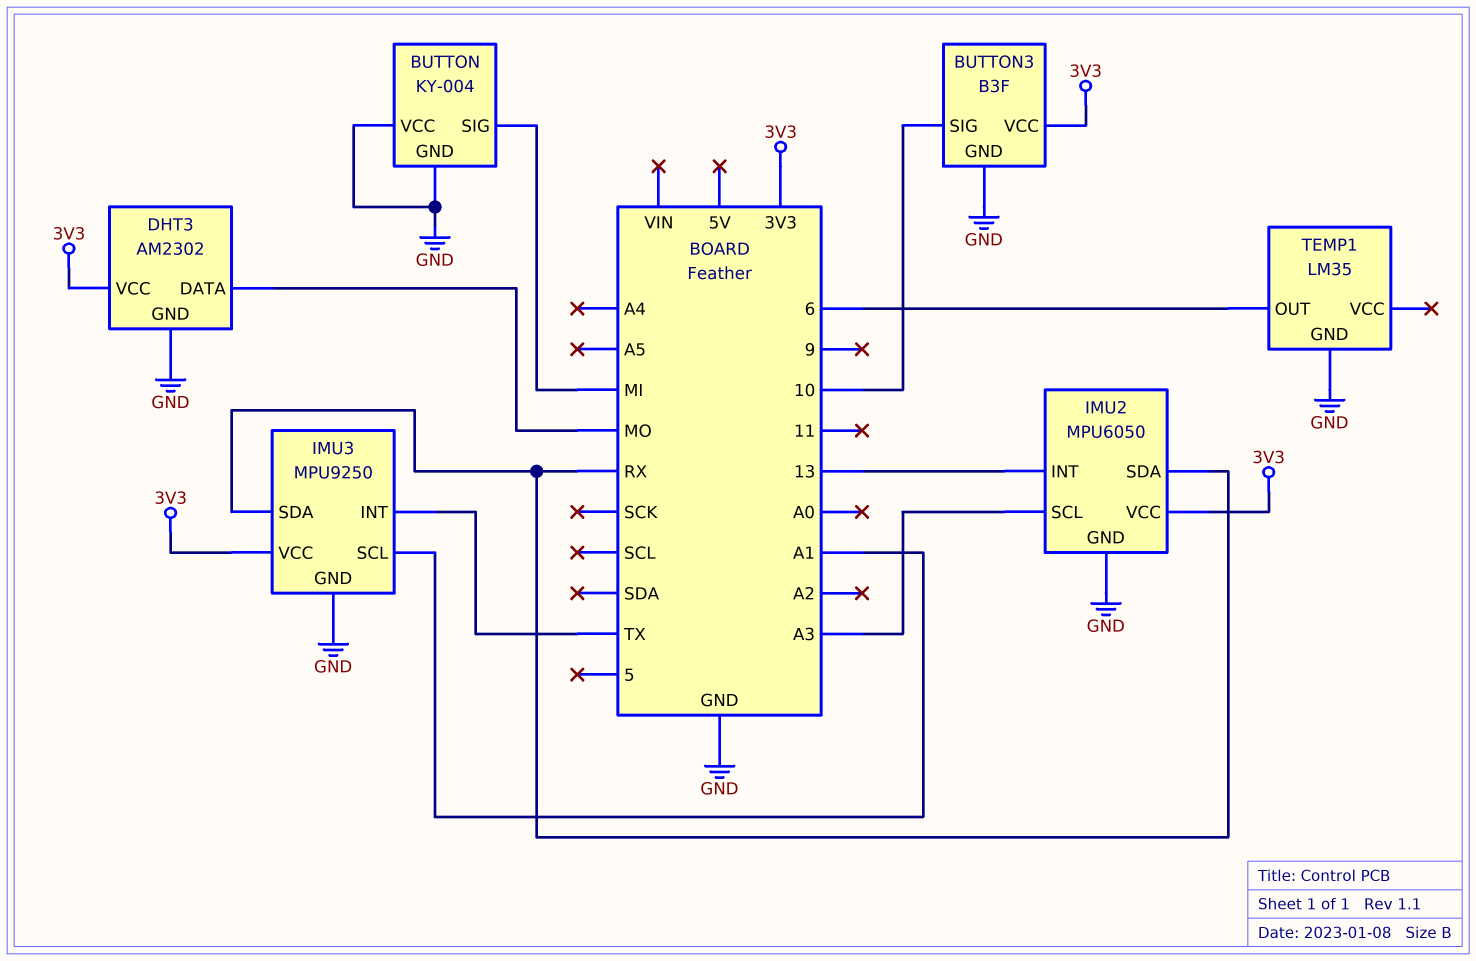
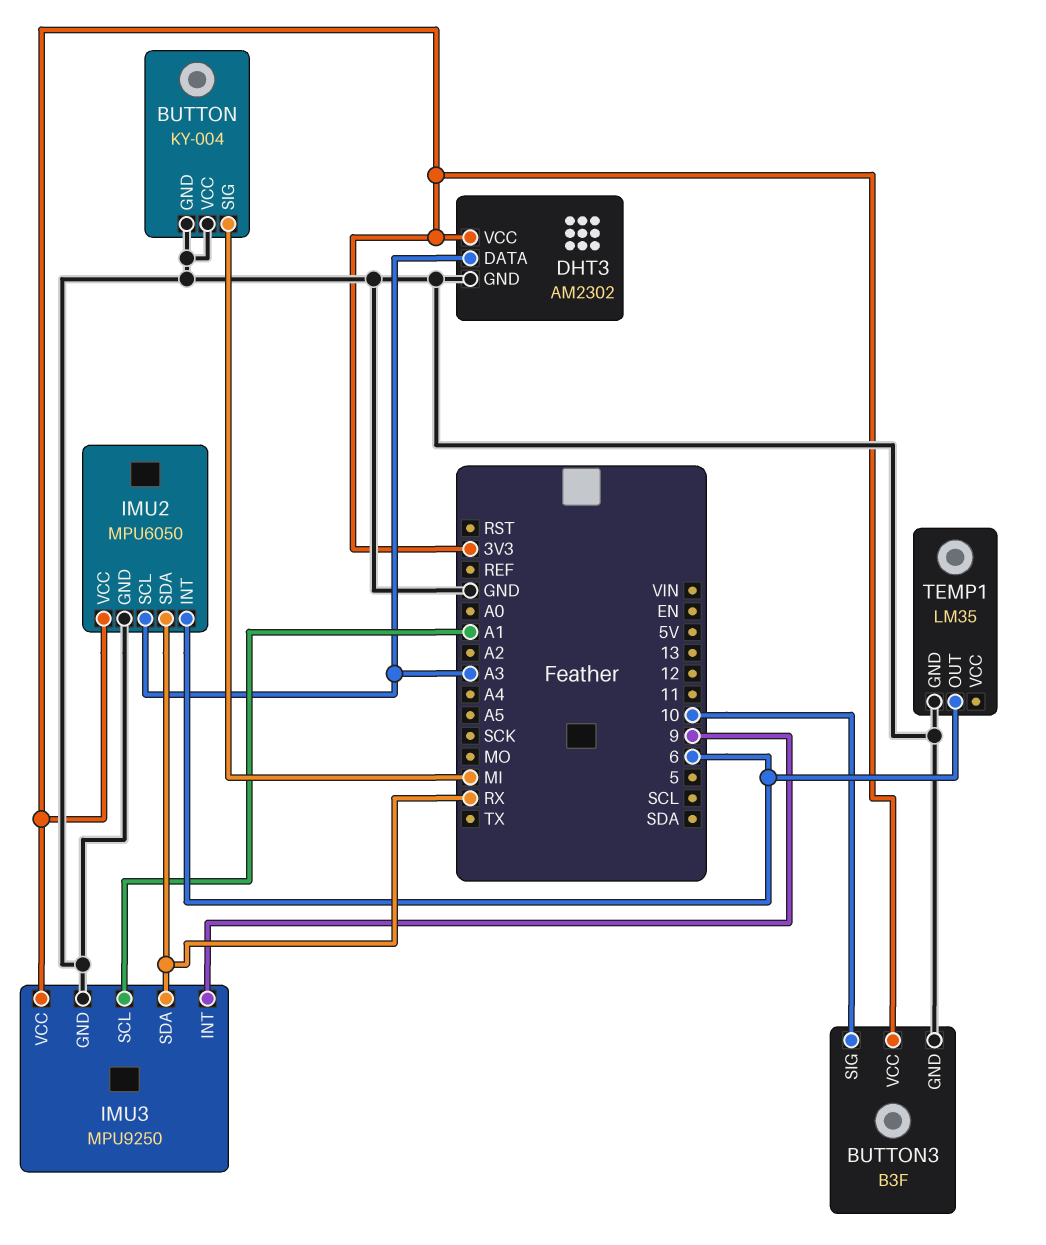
DHT3 pin DATA: MO -> A3
IMU2 pin INT: 13 -> 6
IMU3 pin INT: TX -> 9

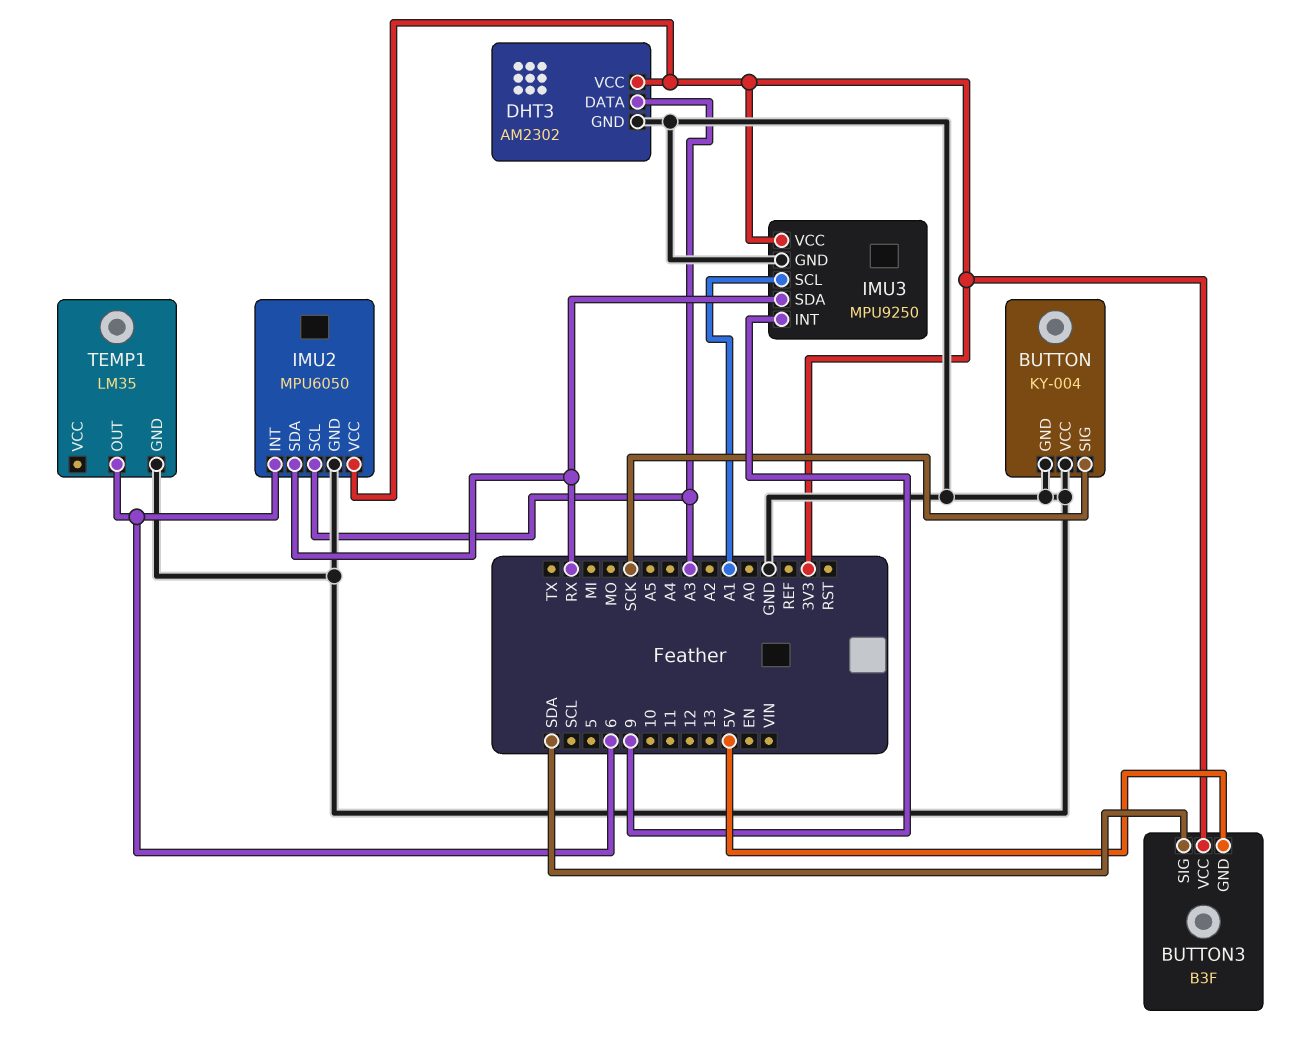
BUTTON pin SIG: MI -> SCK
BUTTON3 pin GND: GND -> 5V
BUTTON3 pin SIG: 10 -> SDA

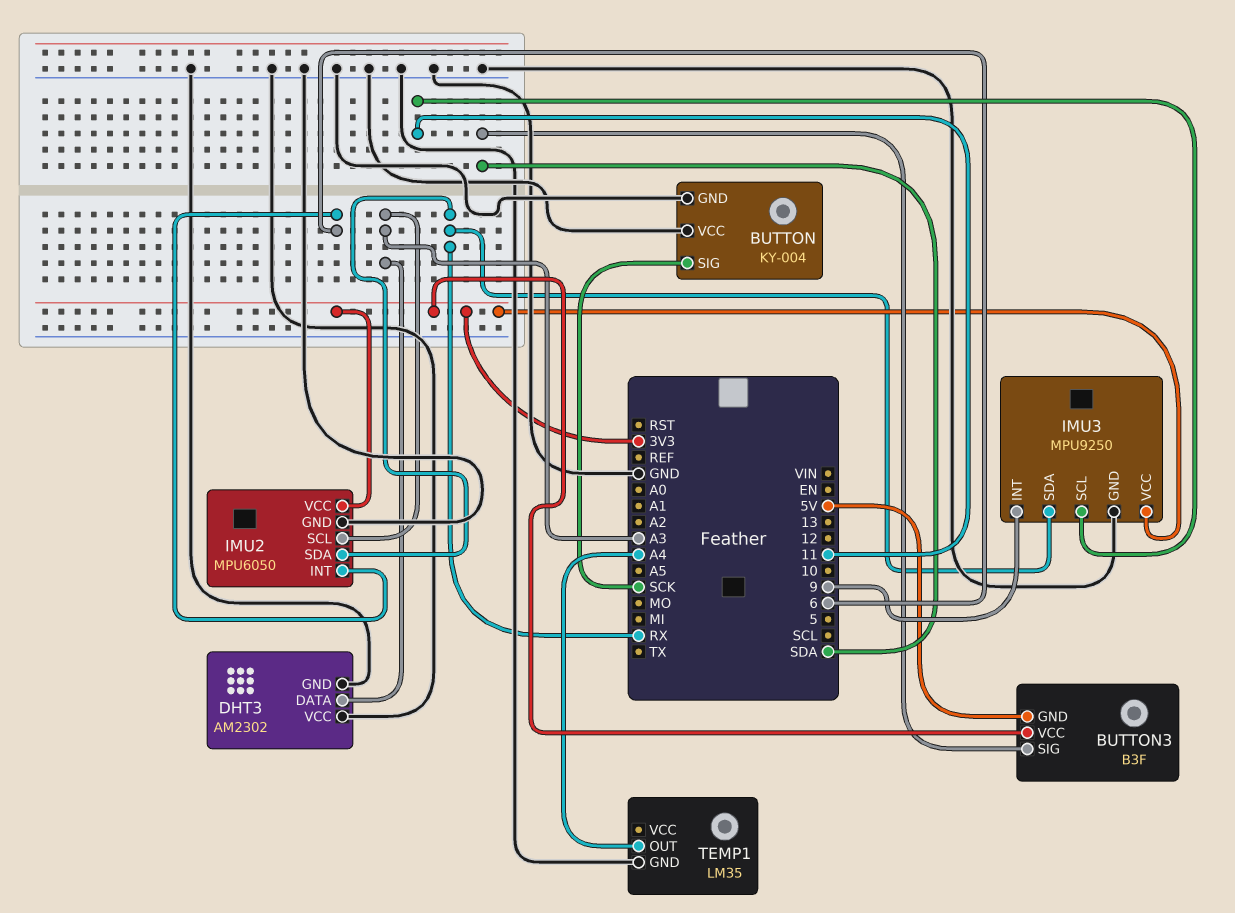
DHT3 pin VCC: 3V3 -> GND
IMU3 pin SCL: A1 -> 11
TEMP1 pin OUT: 6 -> A4

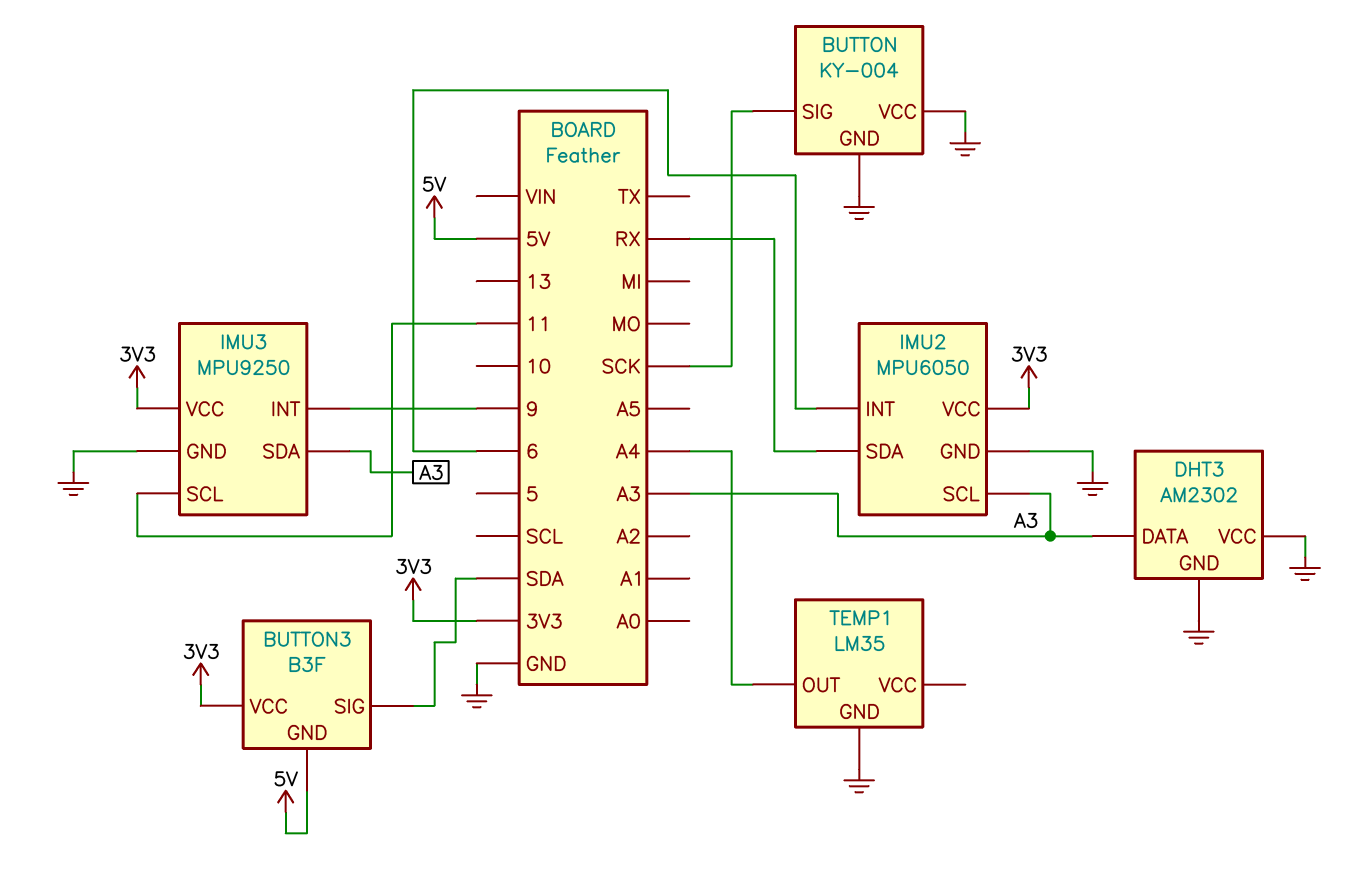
IMU3 pin SDA: RX -> A3

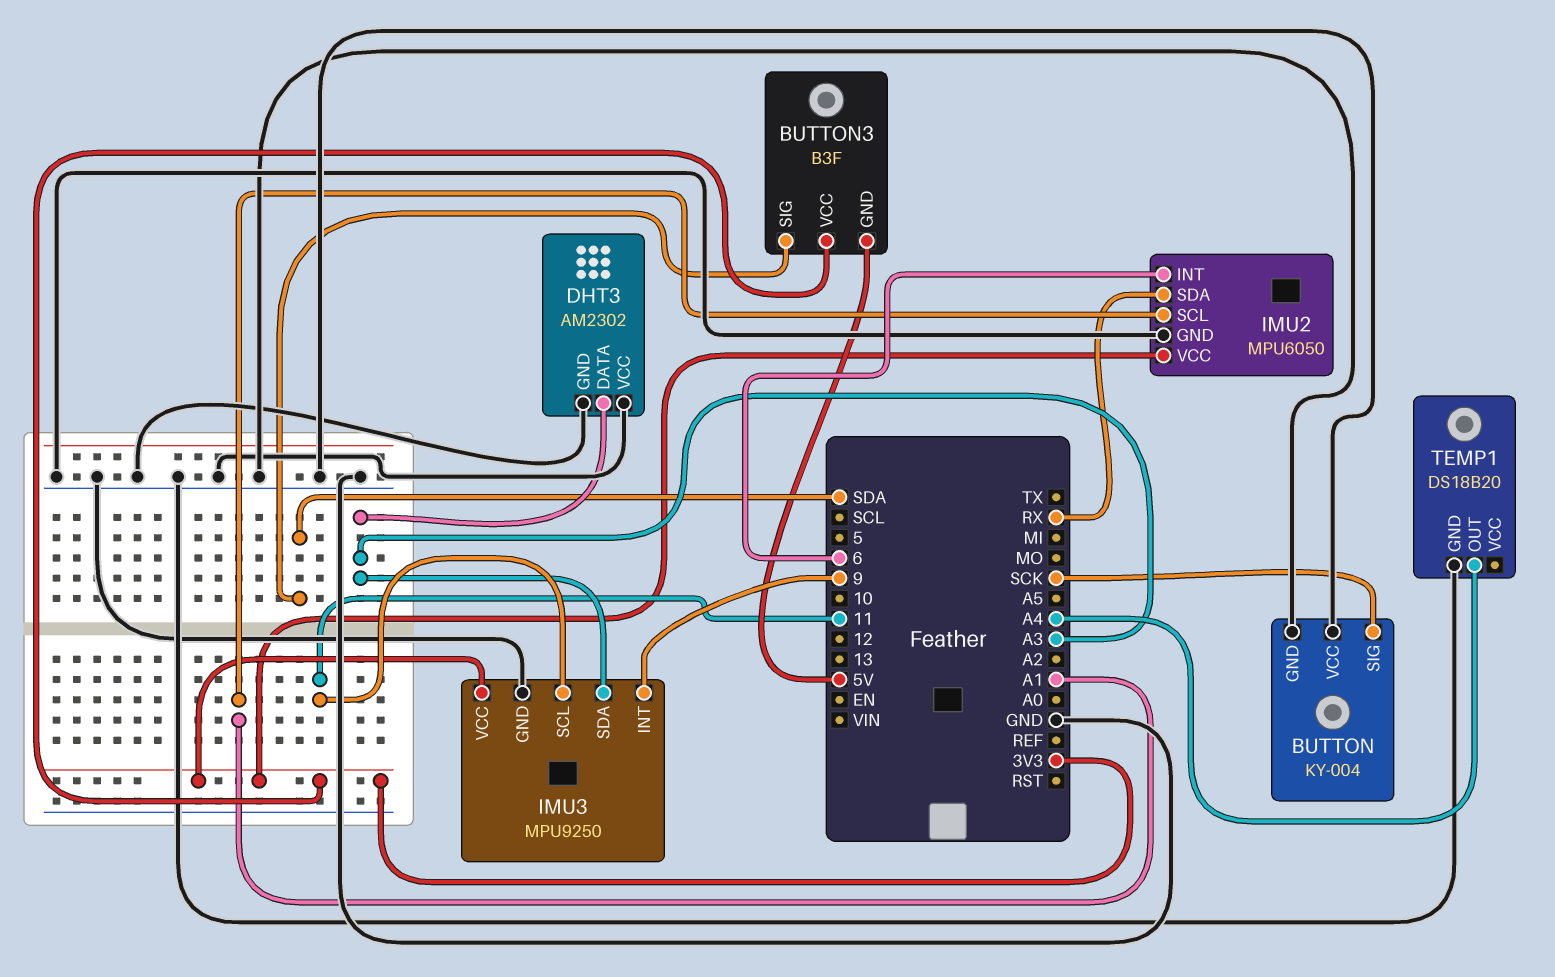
IMU2 pin SCL: A3 -> A1
TEMP1: LM35 -> DS18B20

